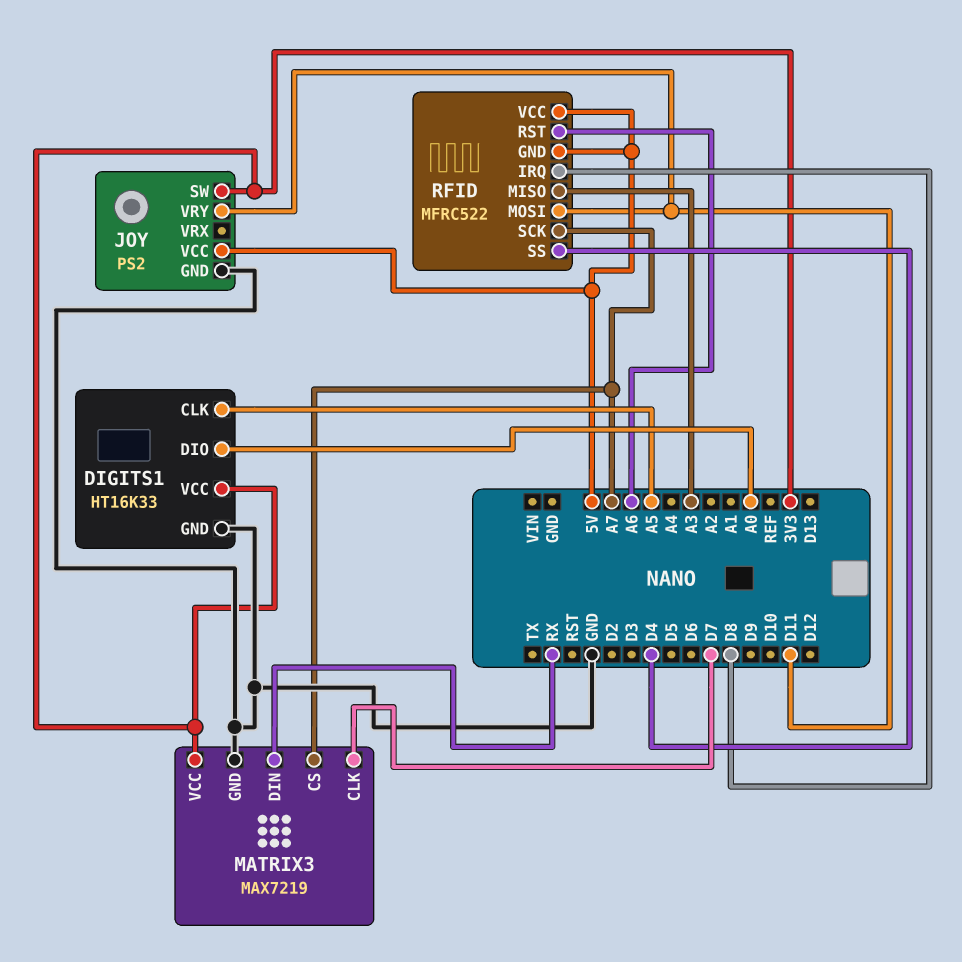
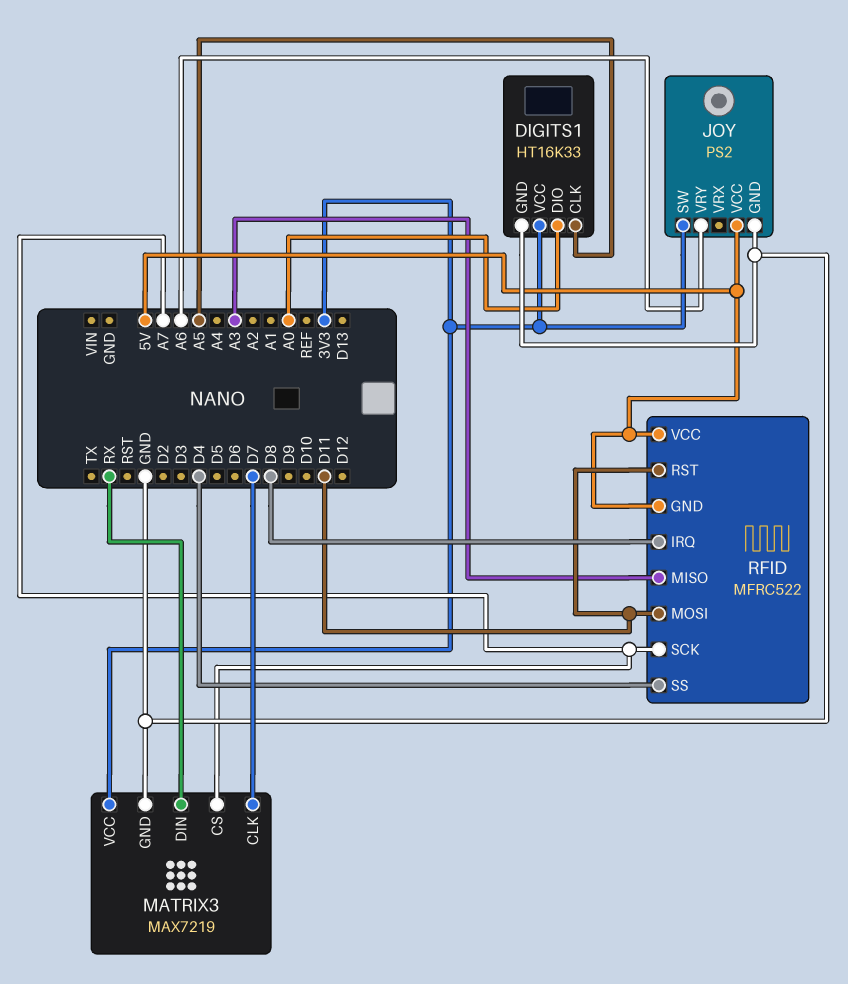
JOY pin VRY: D11 -> A6
RFID pin RST: A6 -> D11

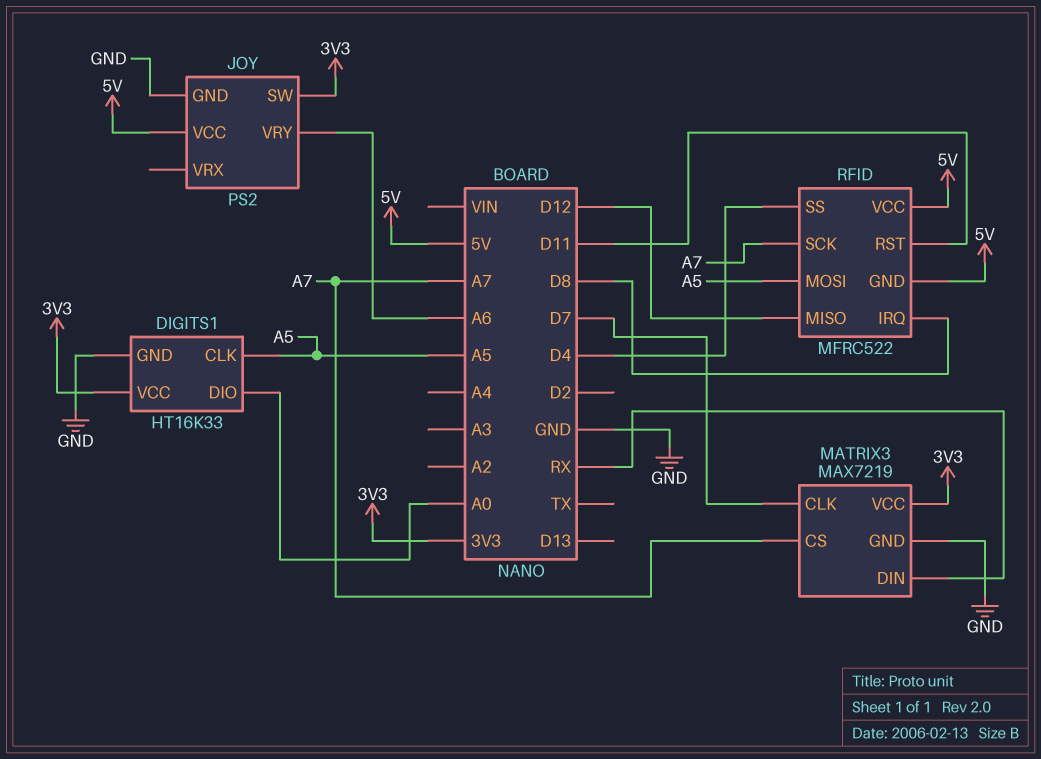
RFID pin MISO: A3 -> D12
RFID pin MOSI: D11 -> A5

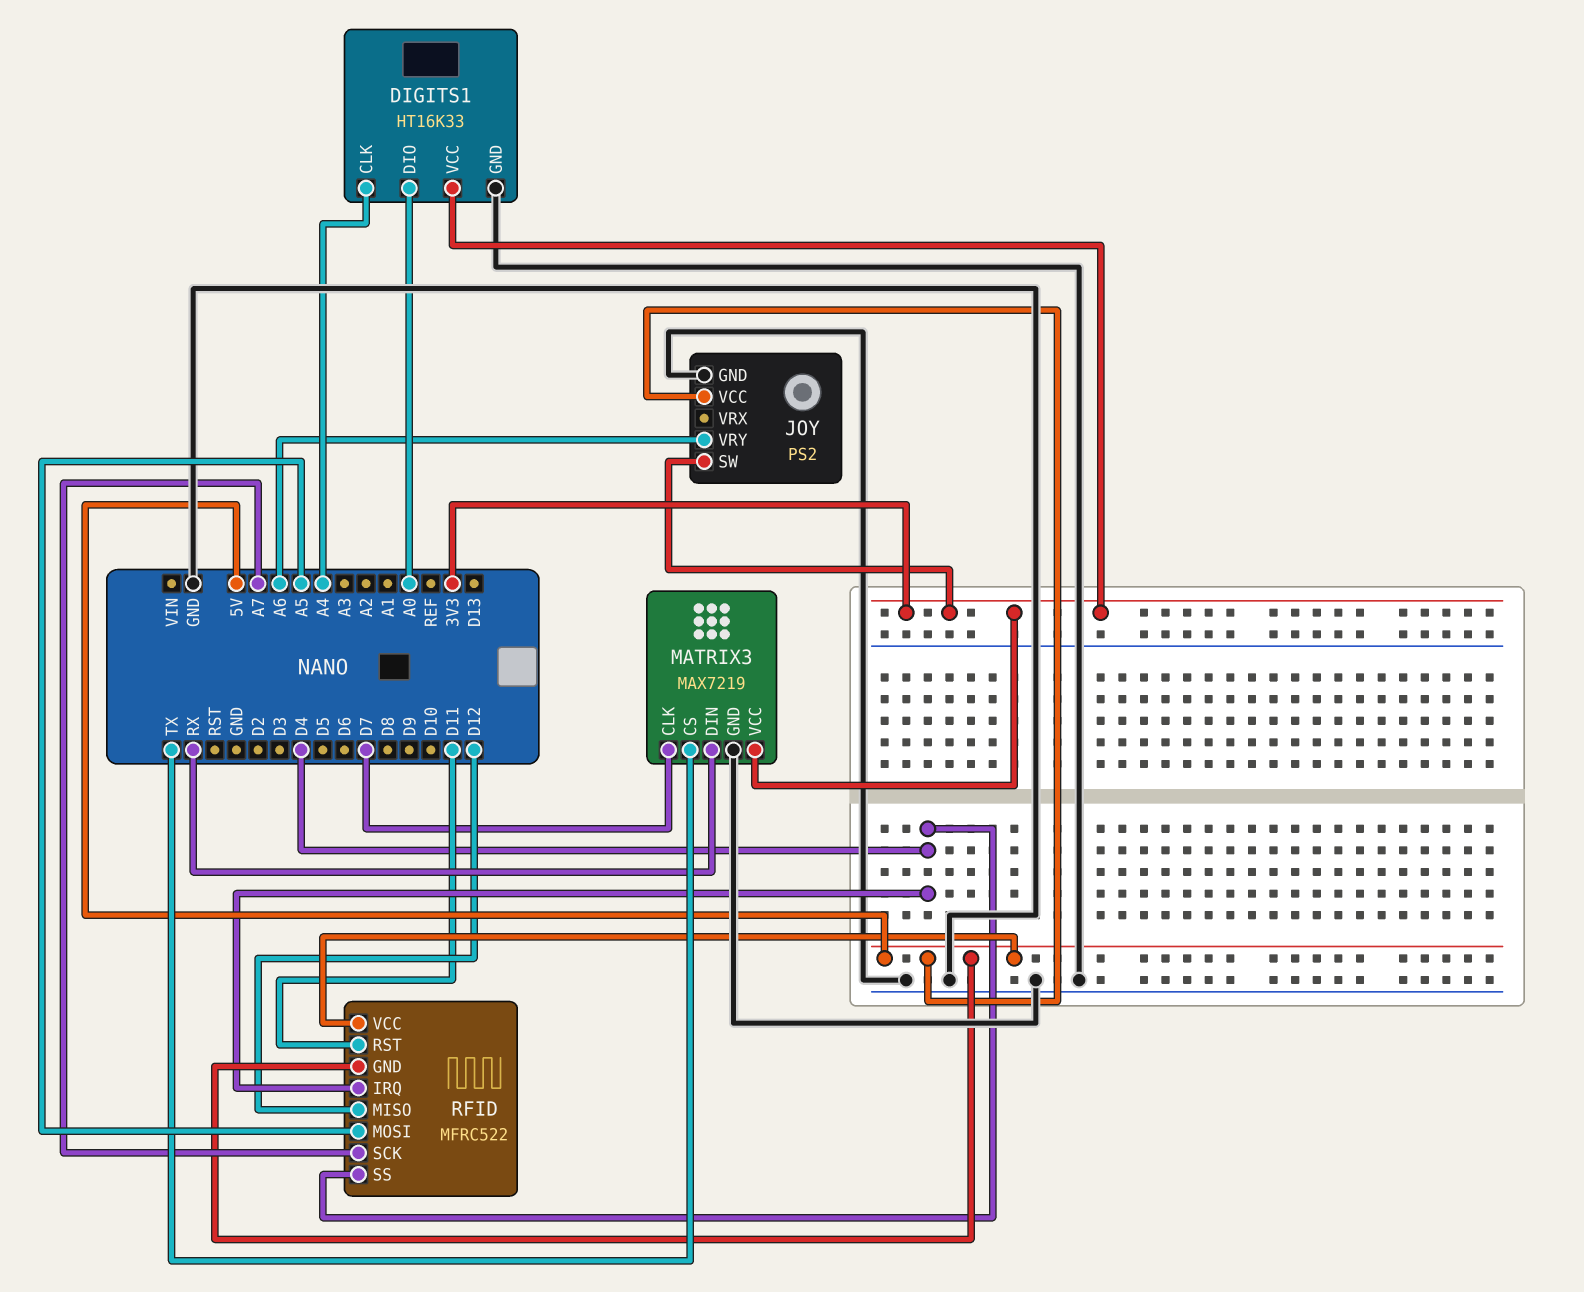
DIGITS1 pin CLK: A5 -> A4
MATRIX3 pin CS: A7 -> TX
RFID pin IRQ: D8 -> D4

